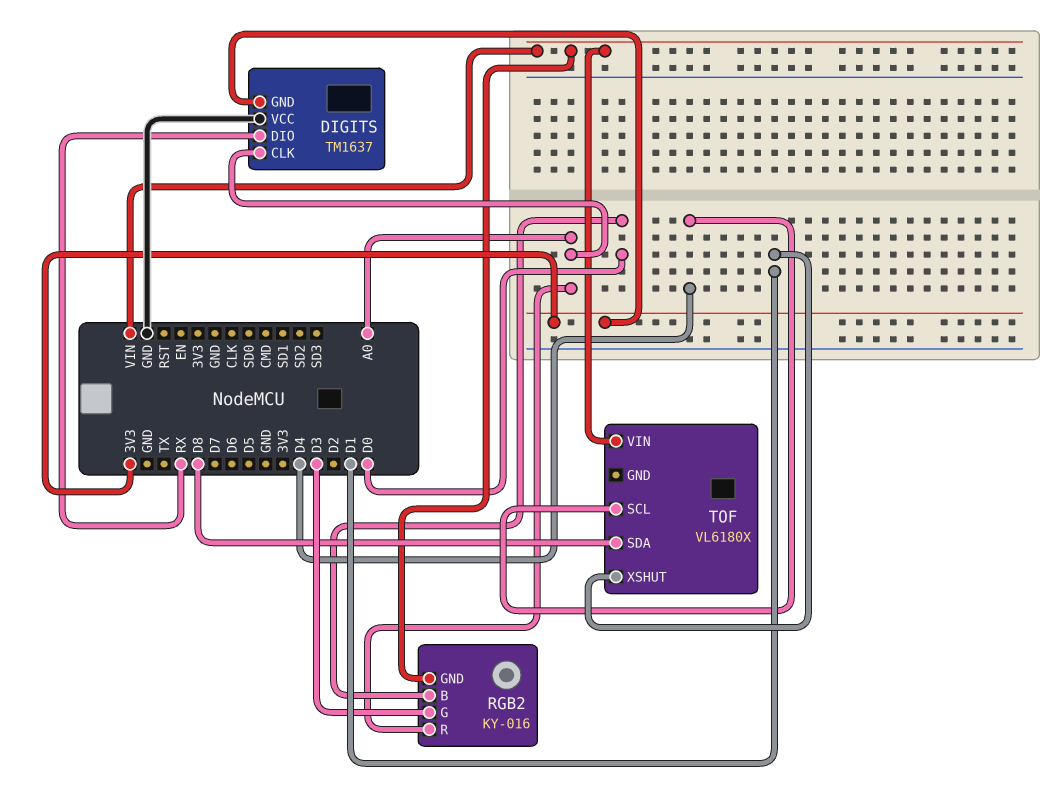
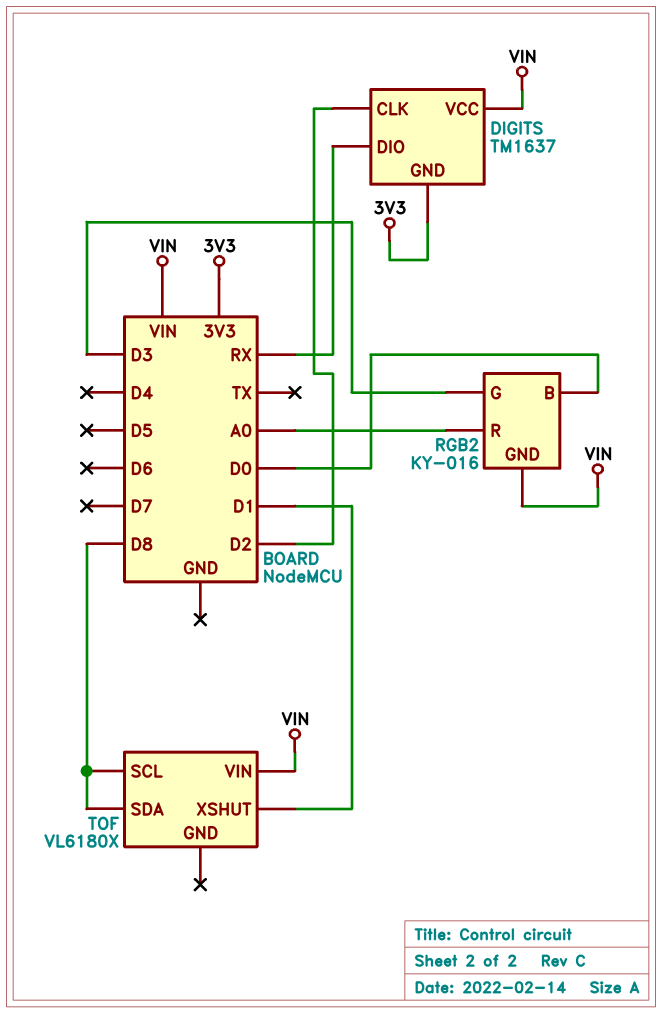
DIGITS pin CLK: A0 -> D2
DIGITS pin VCC: GND -> VIN
TOF pin SCL: D4 -> D8

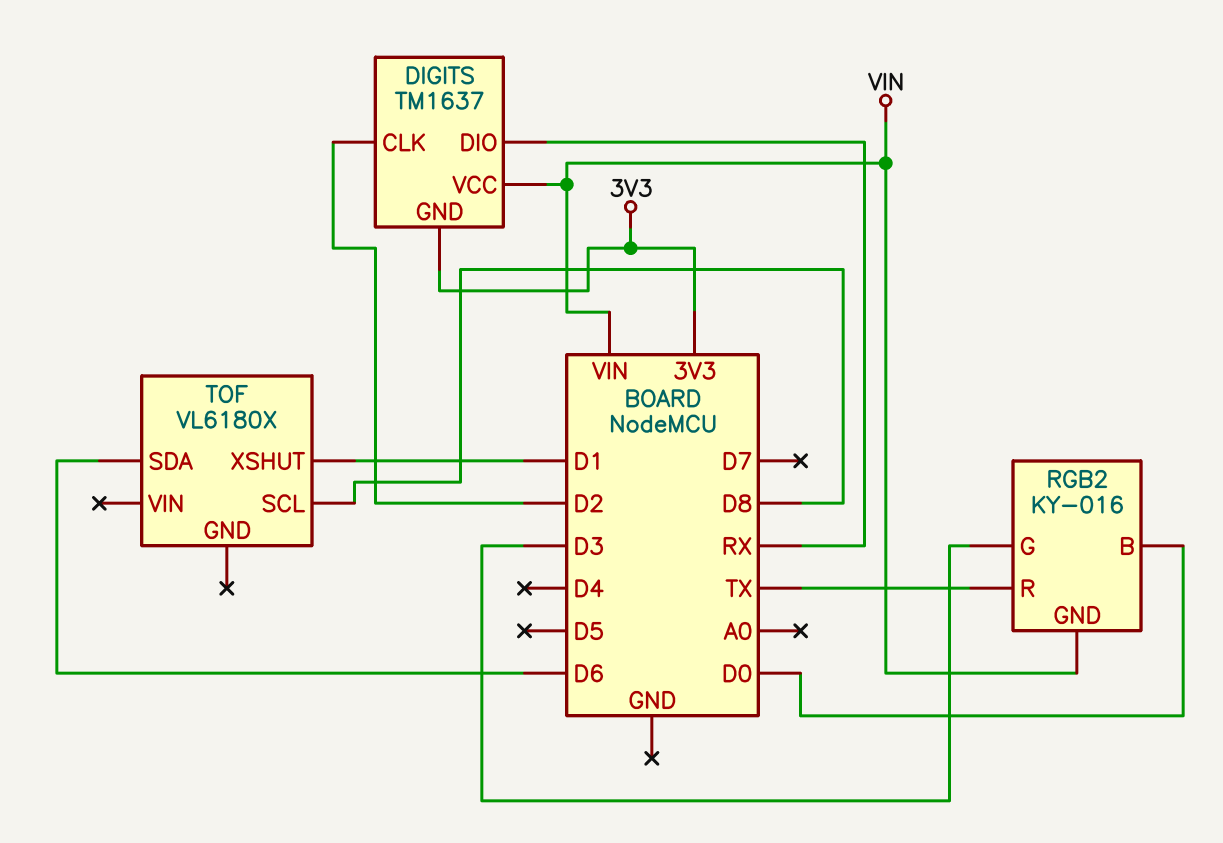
RGB2 pin R: A0 -> TX
TOF pin SDA: D8 -> D6
TOF pin VIN: VIN -> none

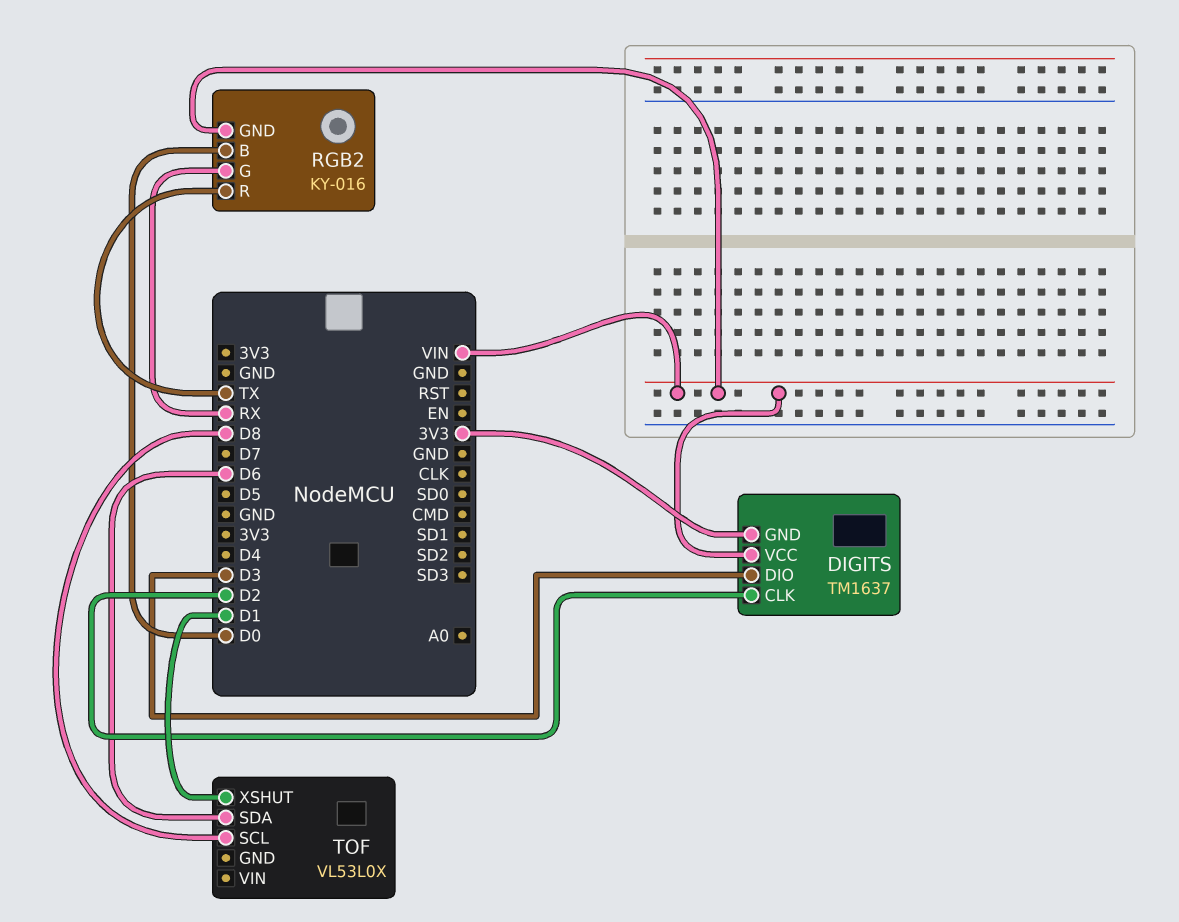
DIGITS pin DIO: RX -> D3
RGB2 pin G: D3 -> RX
TOF: VL6180X -> VL53L0X

